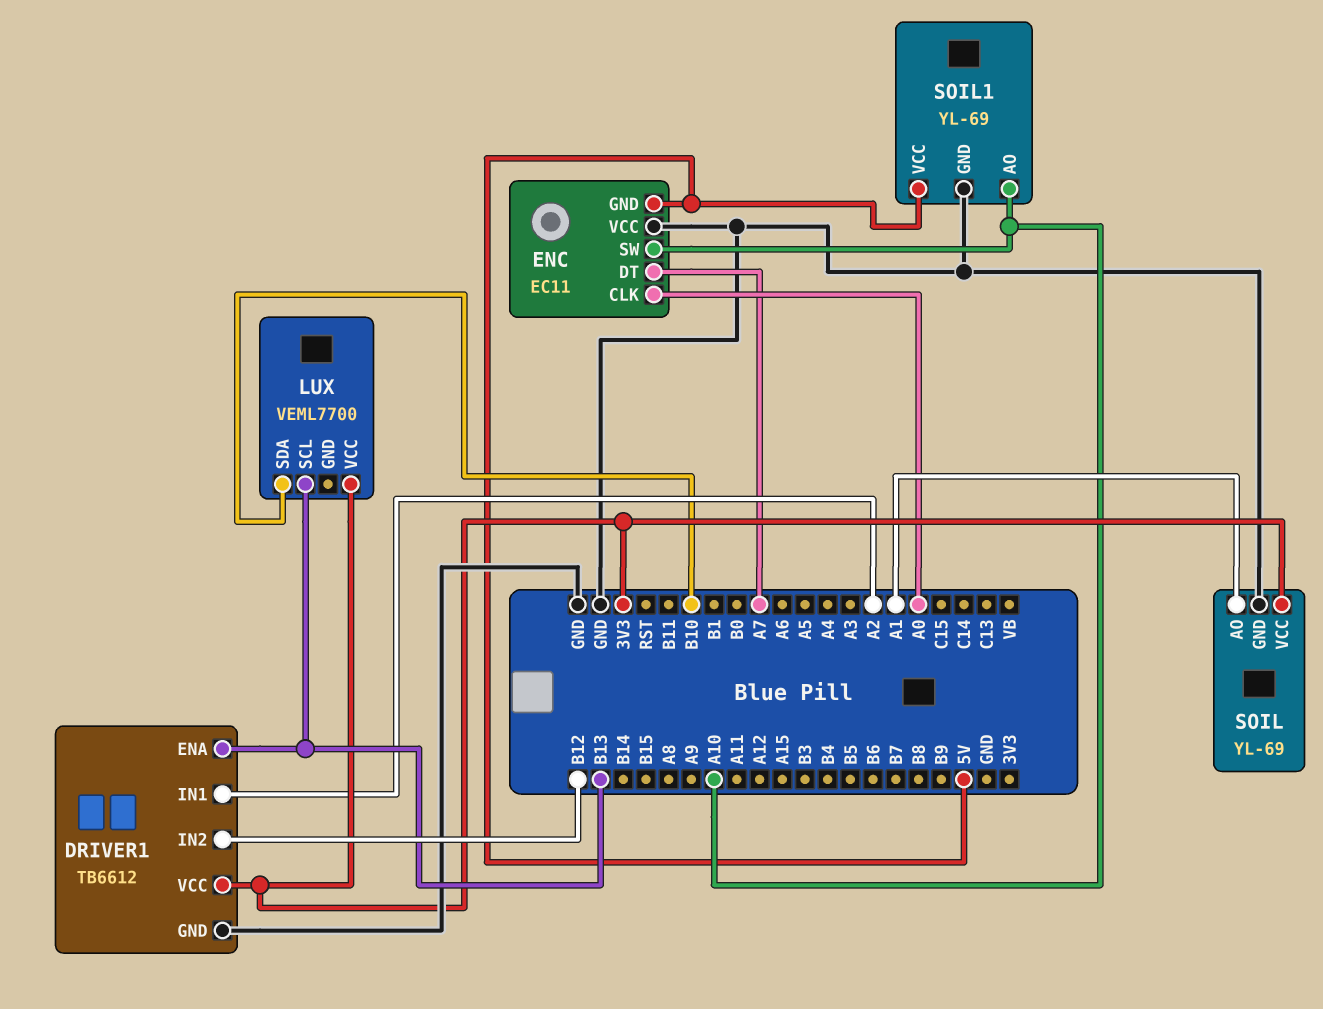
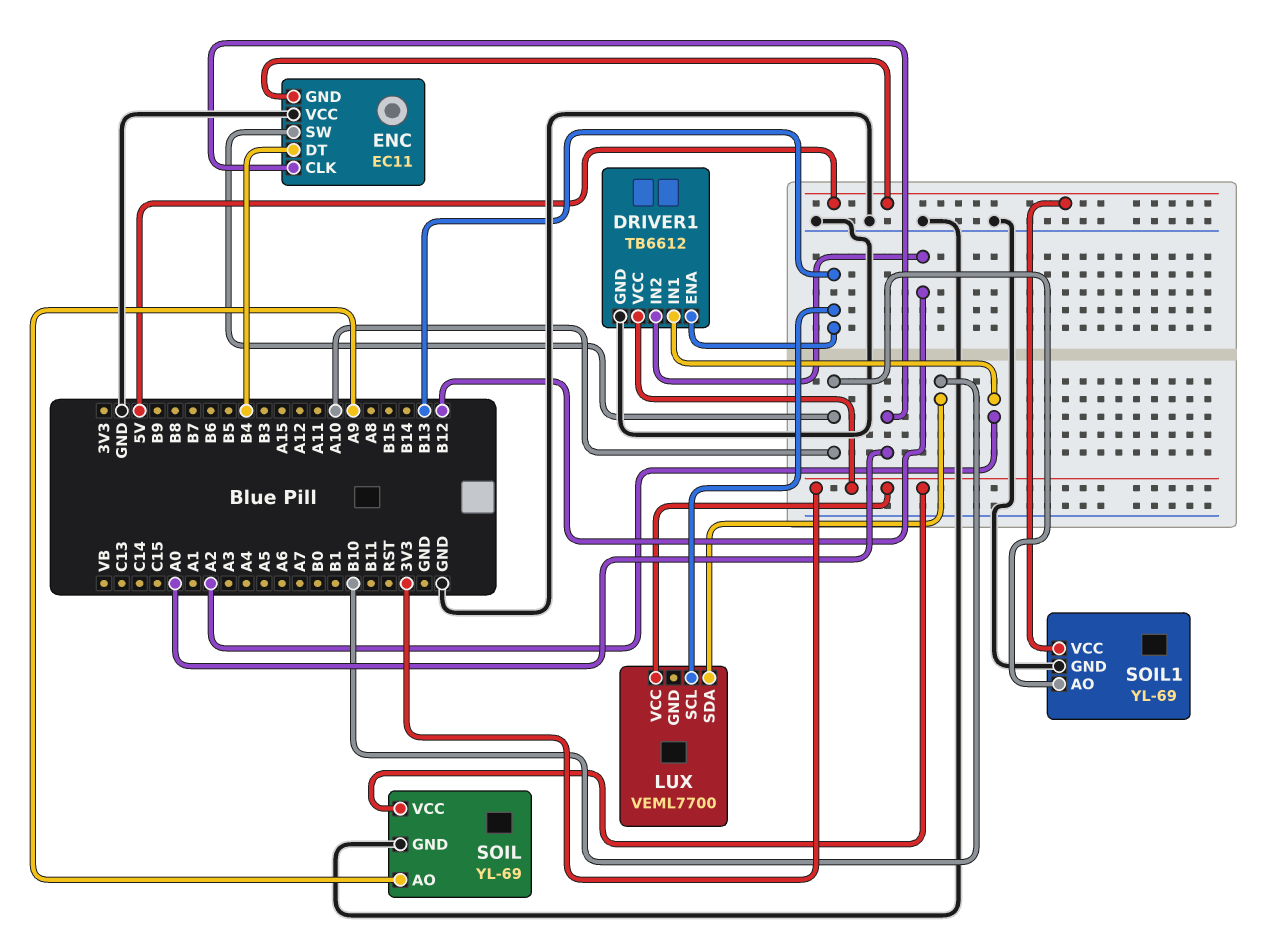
ENC pin DT: A7 -> B4
SOIL pin AO: A1 -> A9

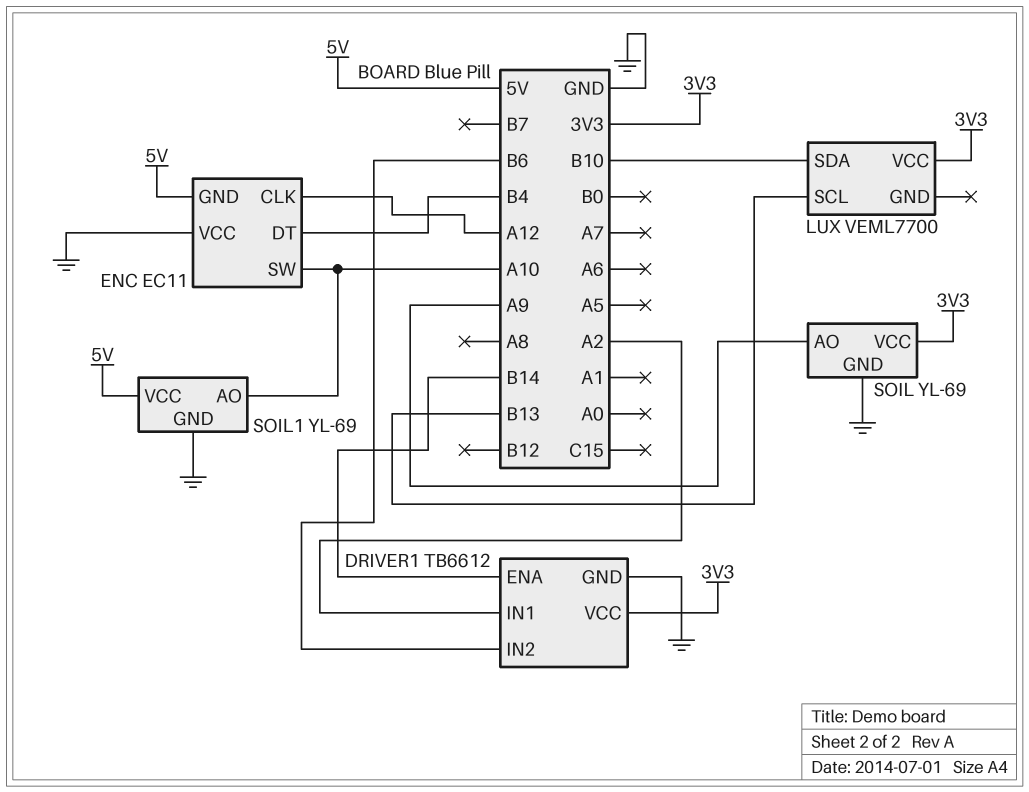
DRIVER1 pin ENA: B13 -> B14
DRIVER1 pin IN2: B12 -> B6
ENC pin CLK: A0 -> A12

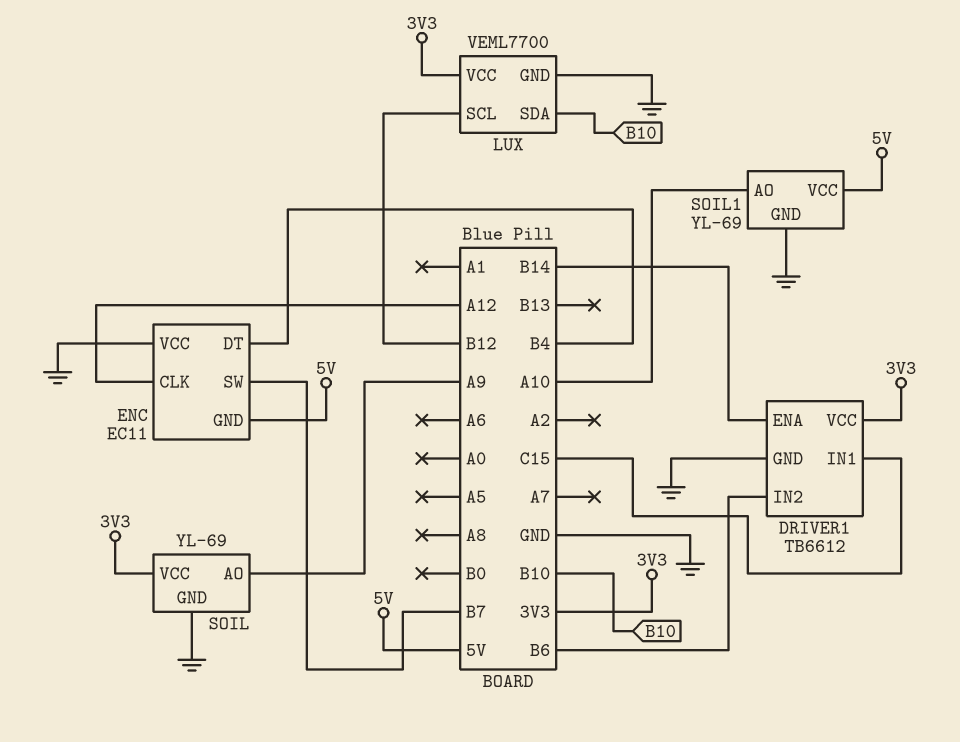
DRIVER1 pin IN1: A2 -> C15
ENC pin SW: A10 -> B7
LUX pin GND: none -> GND
LUX pin SCL: B13 -> B12

